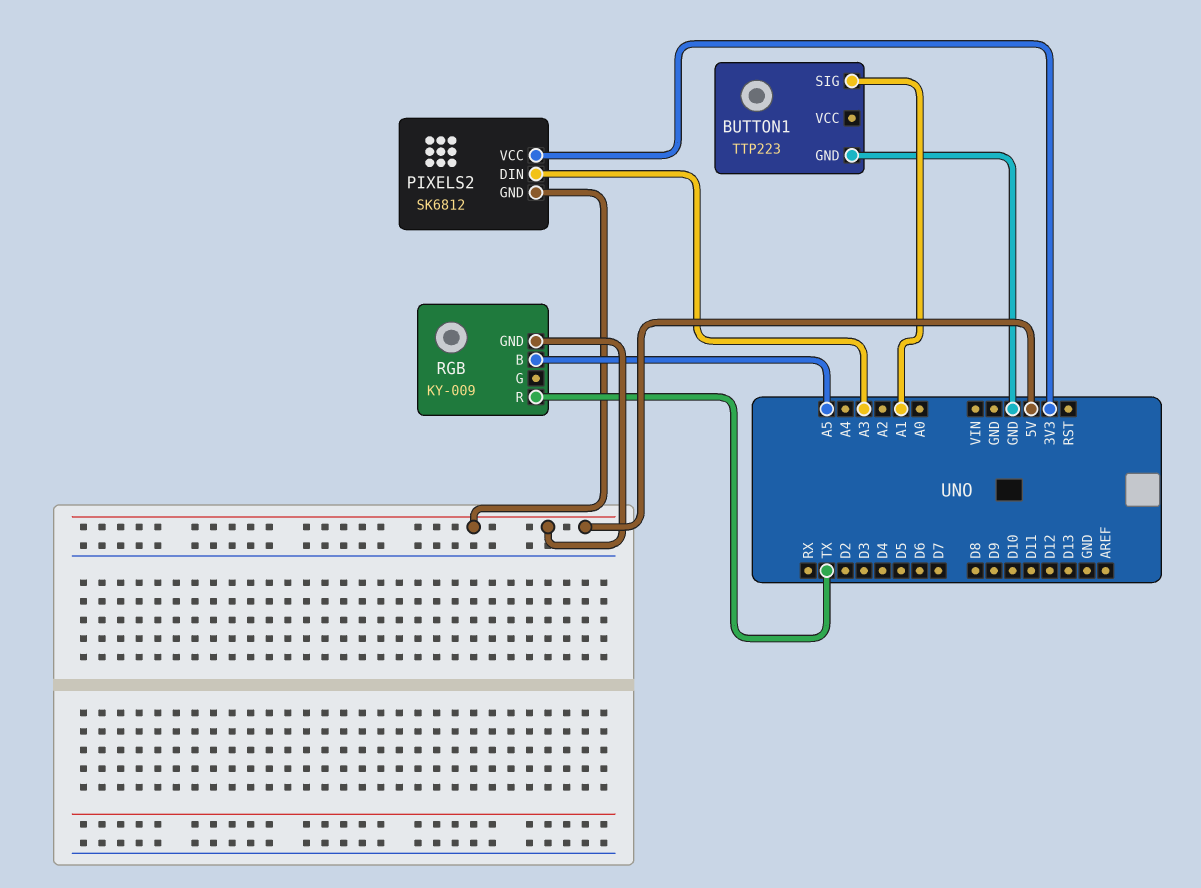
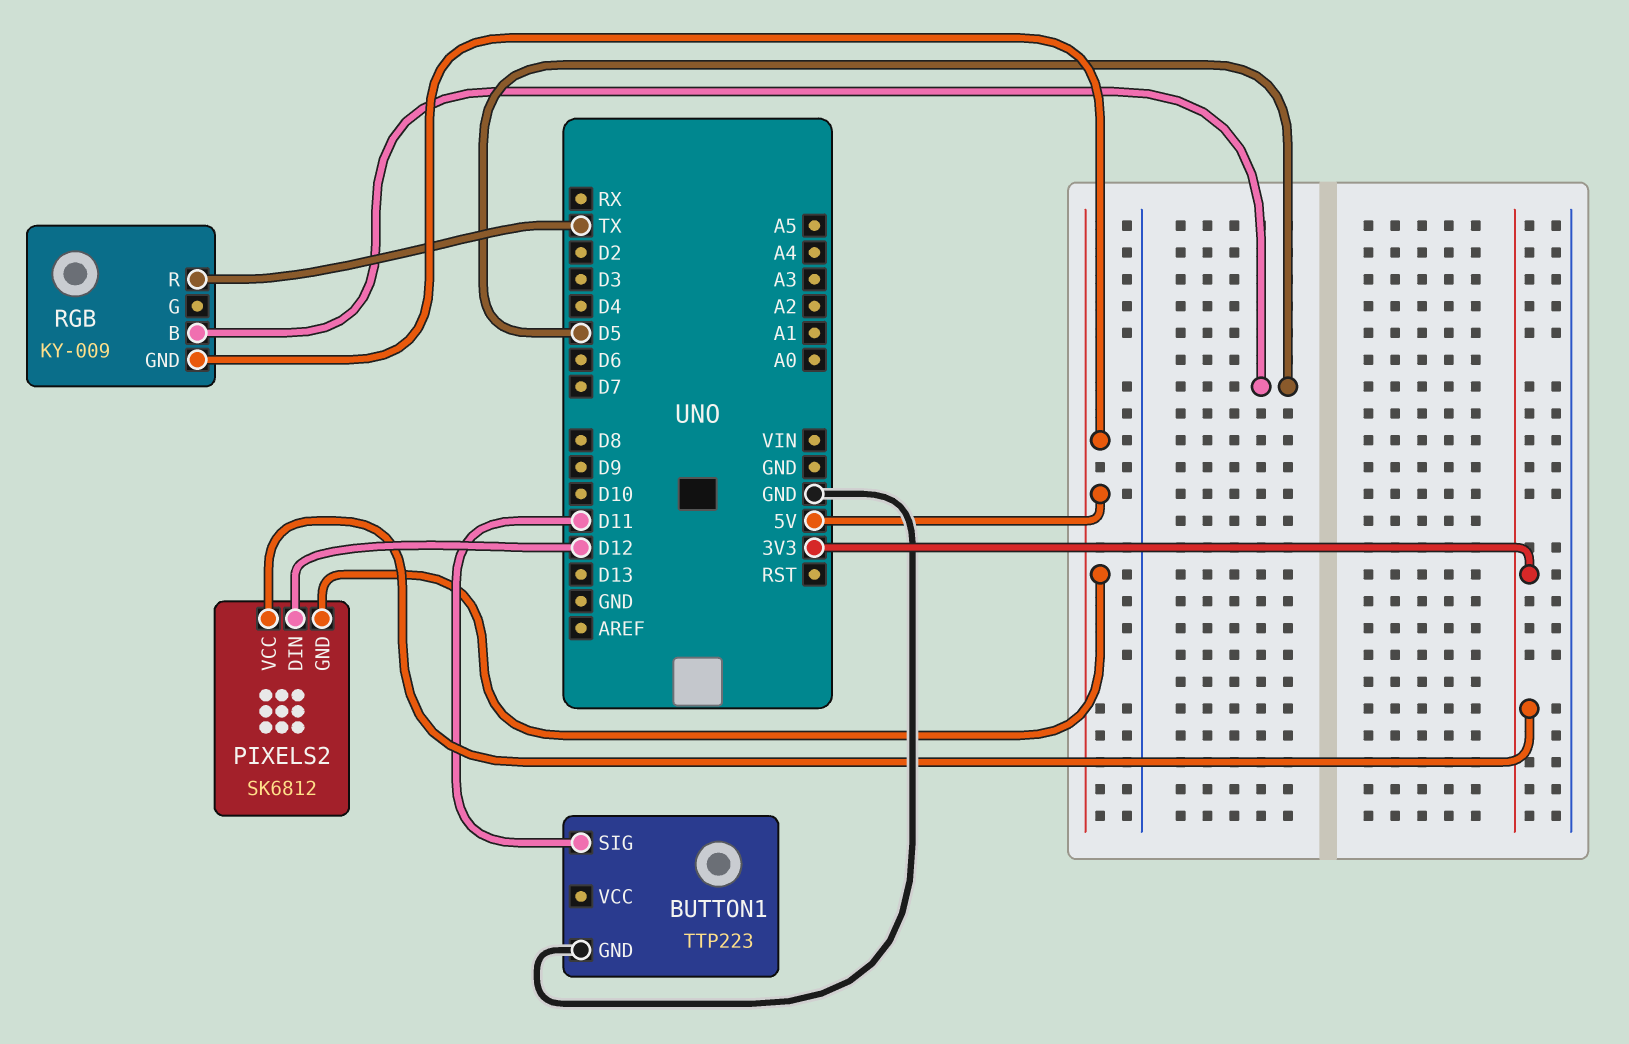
BUTTON1 pin SIG: A1 -> D11
PIXELS2 pin DIN: A3 -> D12
RGB pin B: A5 -> D5

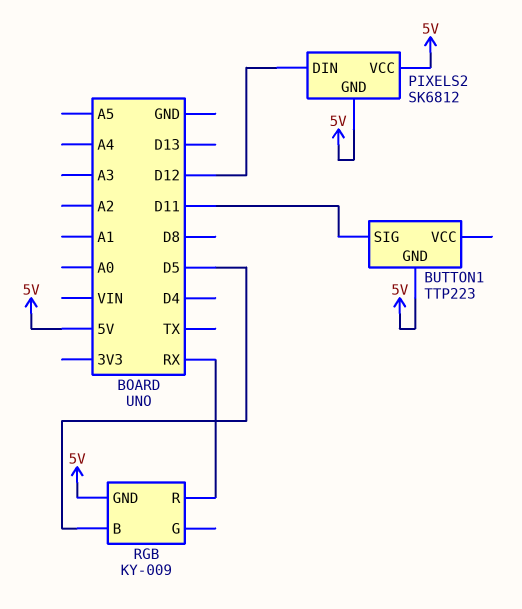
BUTTON1 pin GND: GND -> 5V
PIXELS2 pin VCC: 3V3 -> 5V
RGB pin R: TX -> RX

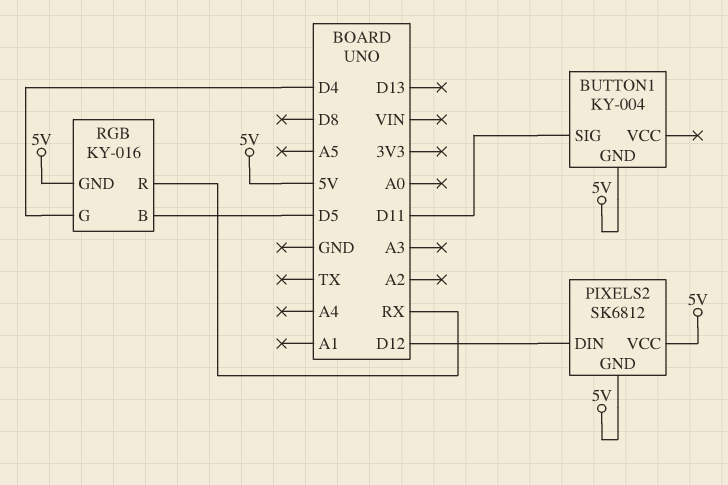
BUTTON1: TTP223 -> KY-004
RGB: KY-009 -> KY-016
RGB pin G: none -> D4

